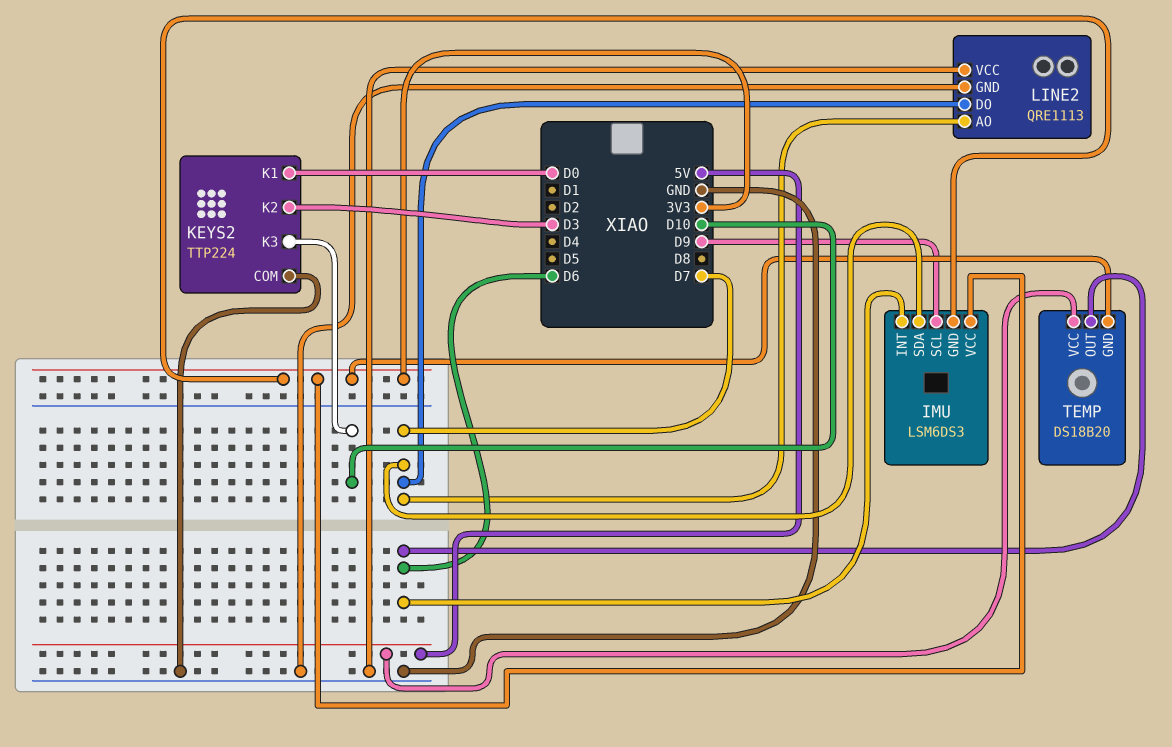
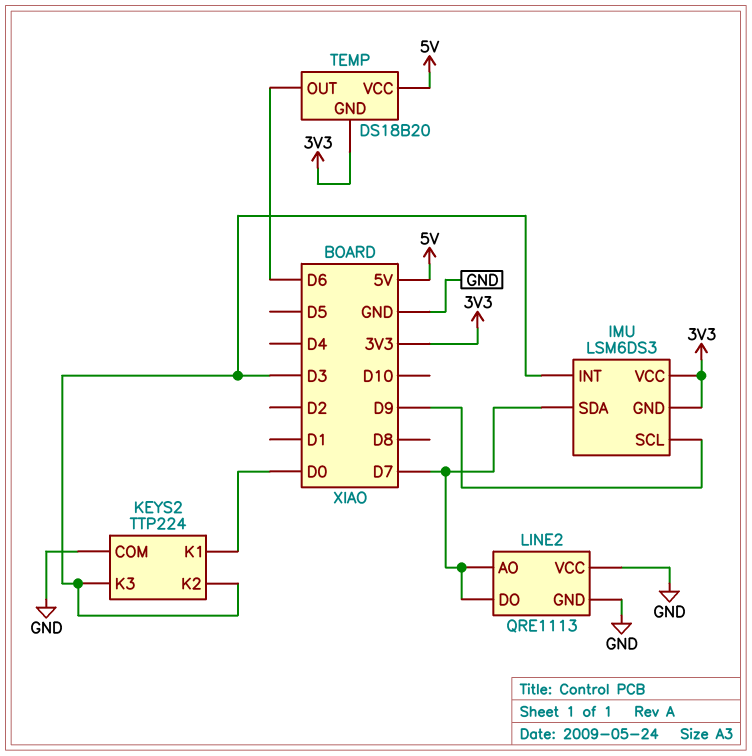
IMU pin INT: D6 -> D3
KEYS2 pin K3: D10 -> D3

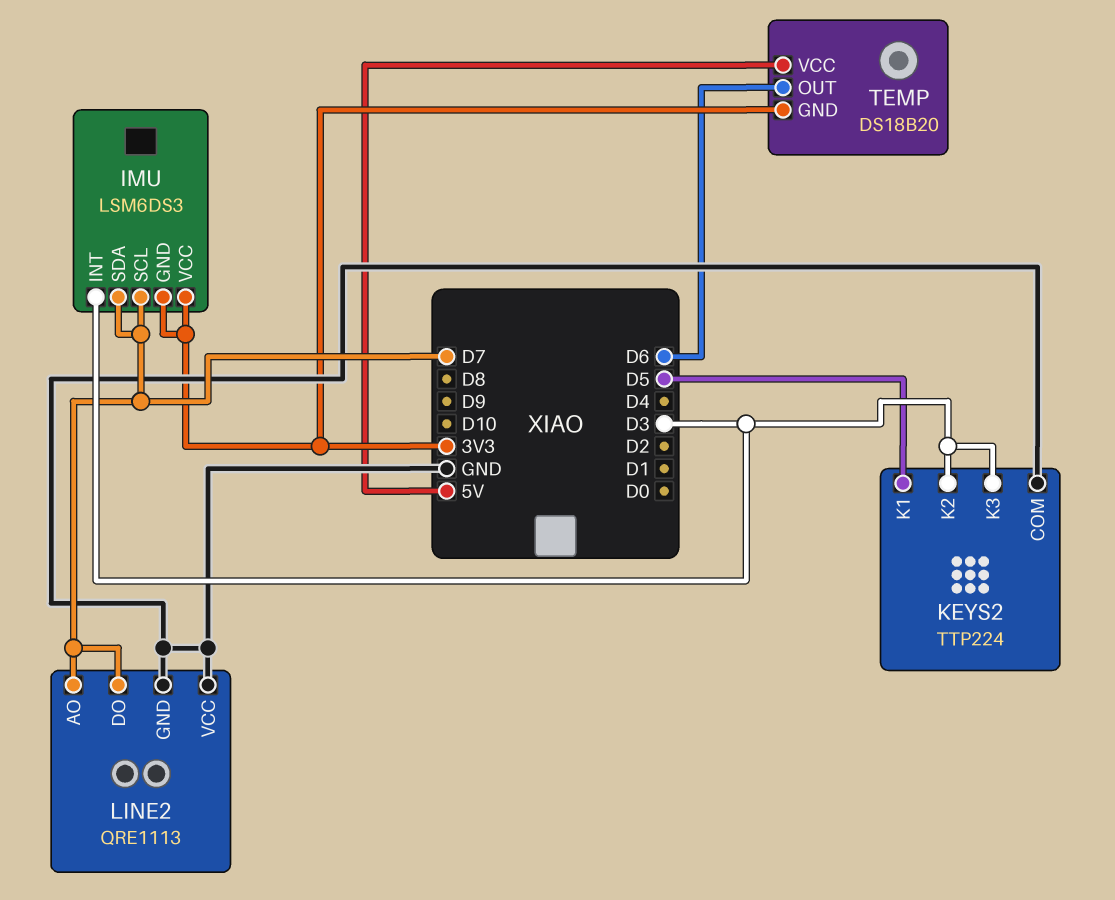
IMU pin SCL: D9 -> D7
KEYS2 pin K1: D0 -> D5

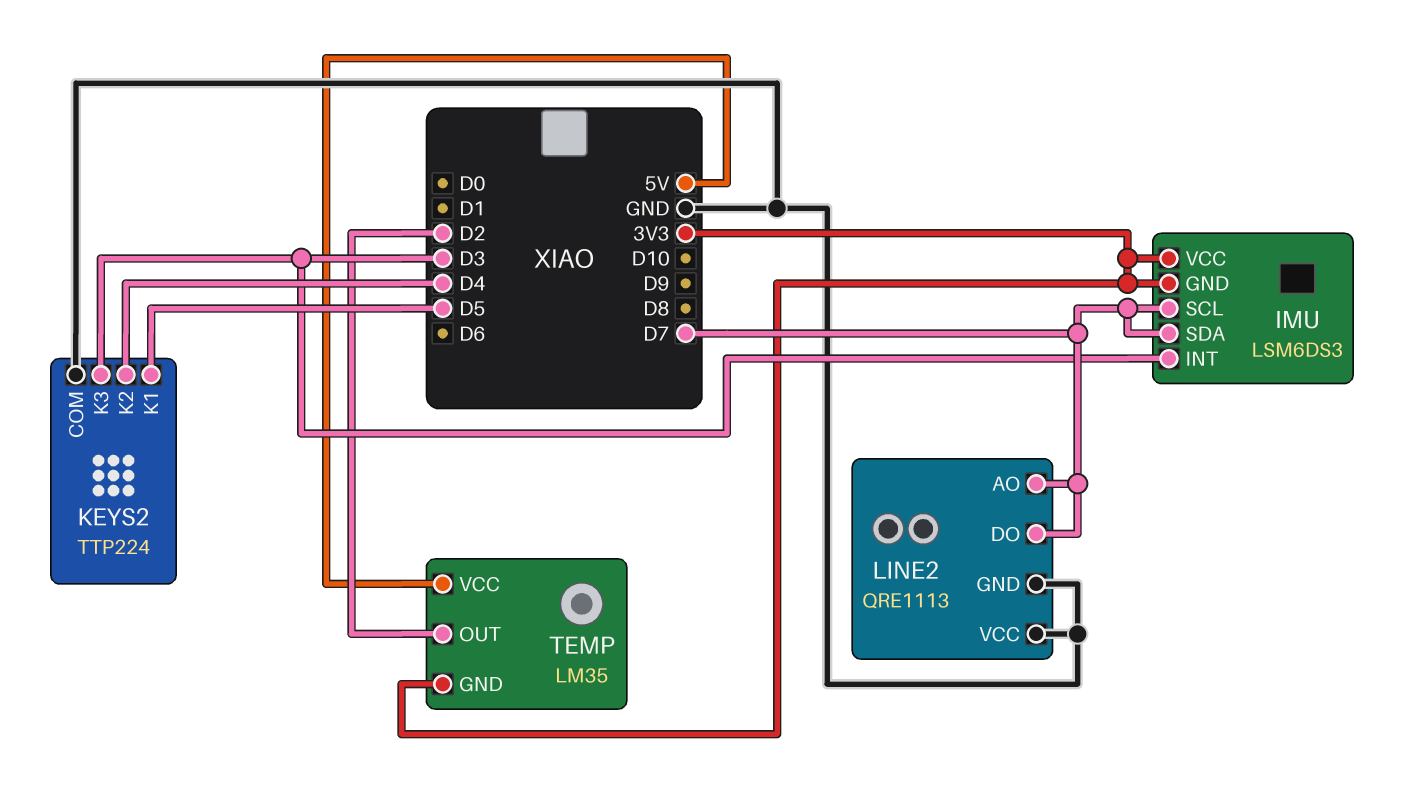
KEYS2 pin K2: D3 -> D4
TEMP: DS18B20 -> LM35
TEMP pin OUT: D6 -> D2

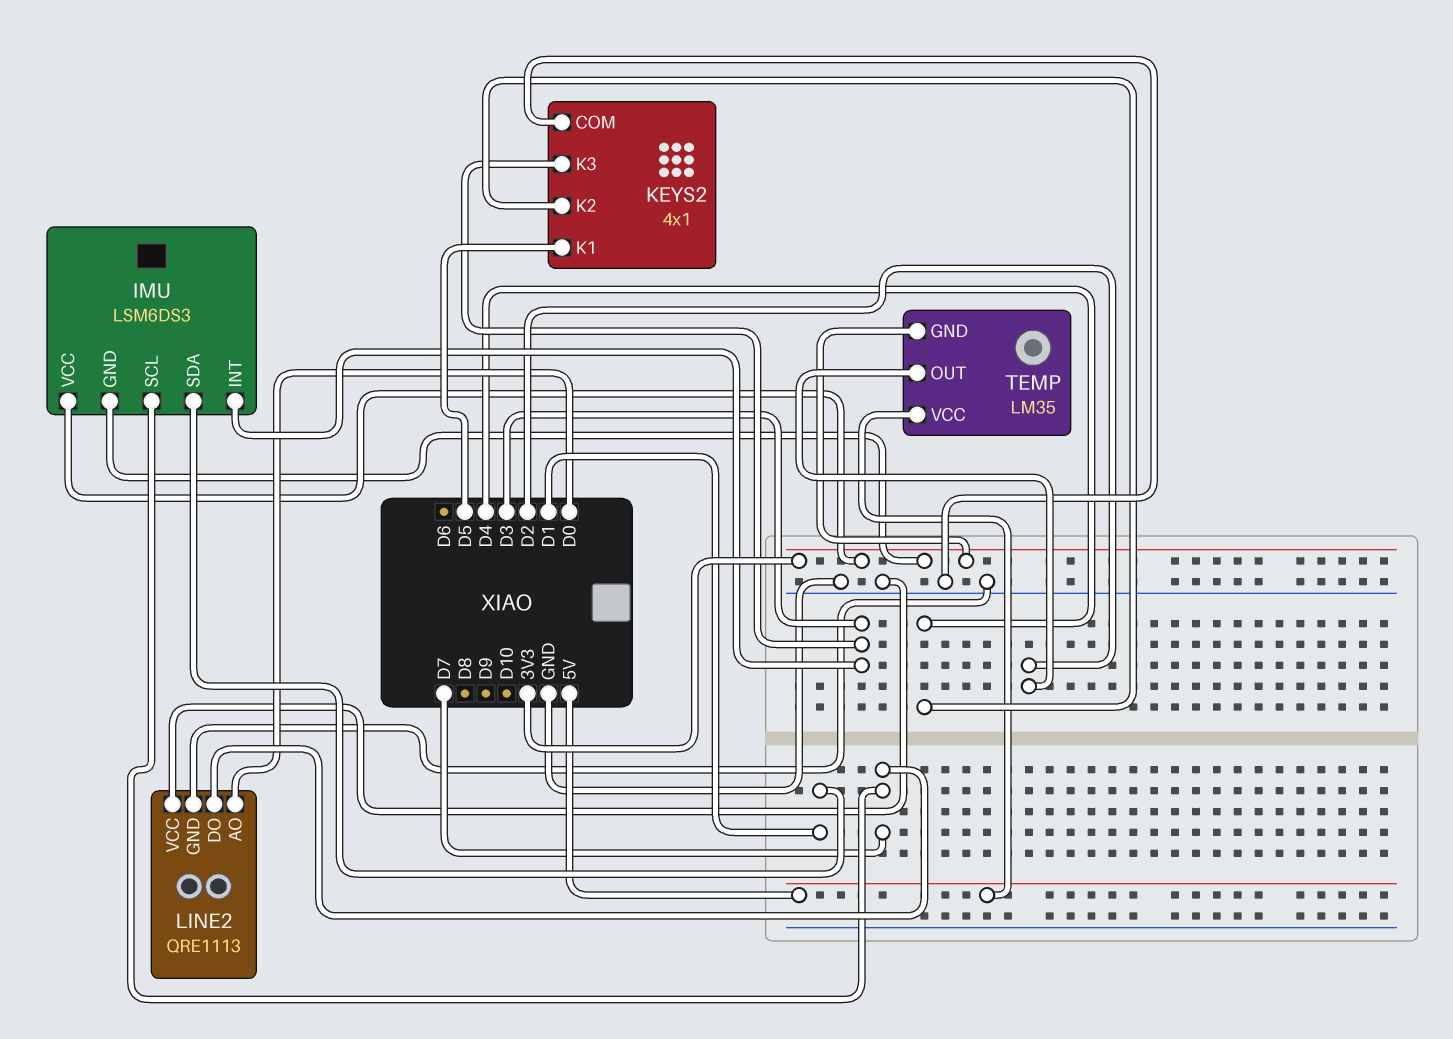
IMU pin SDA: D7 -> D1
KEYS2: TTP224 -> 4x1
LINE2 pin AO: D7 -> D0

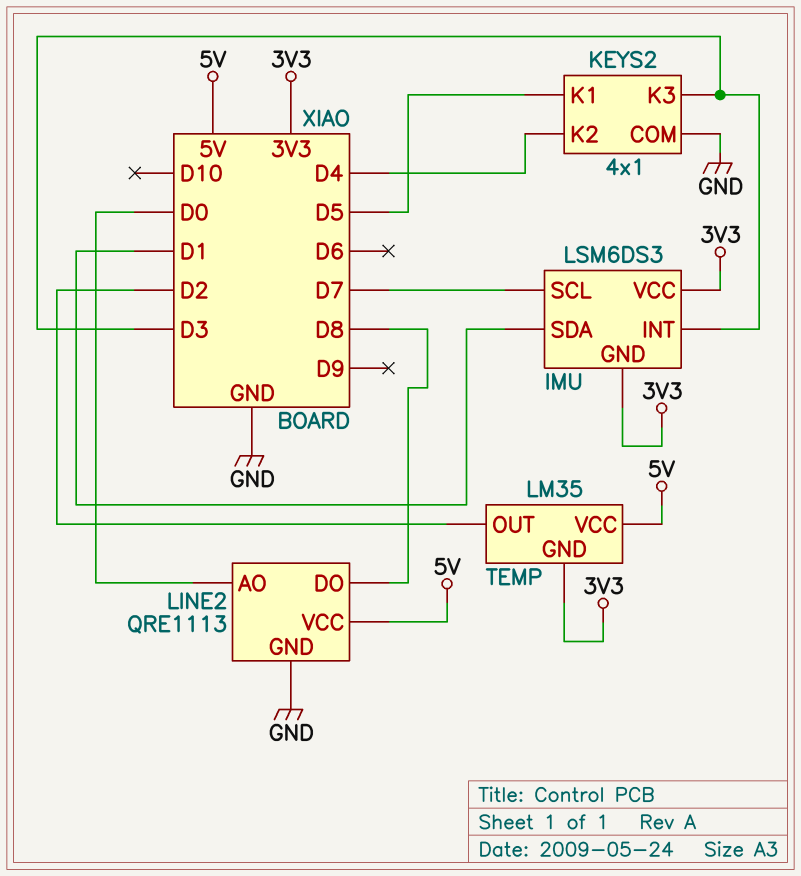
LINE2 pin DO: D7 -> D8
LINE2 pin VCC: GND -> 5V

